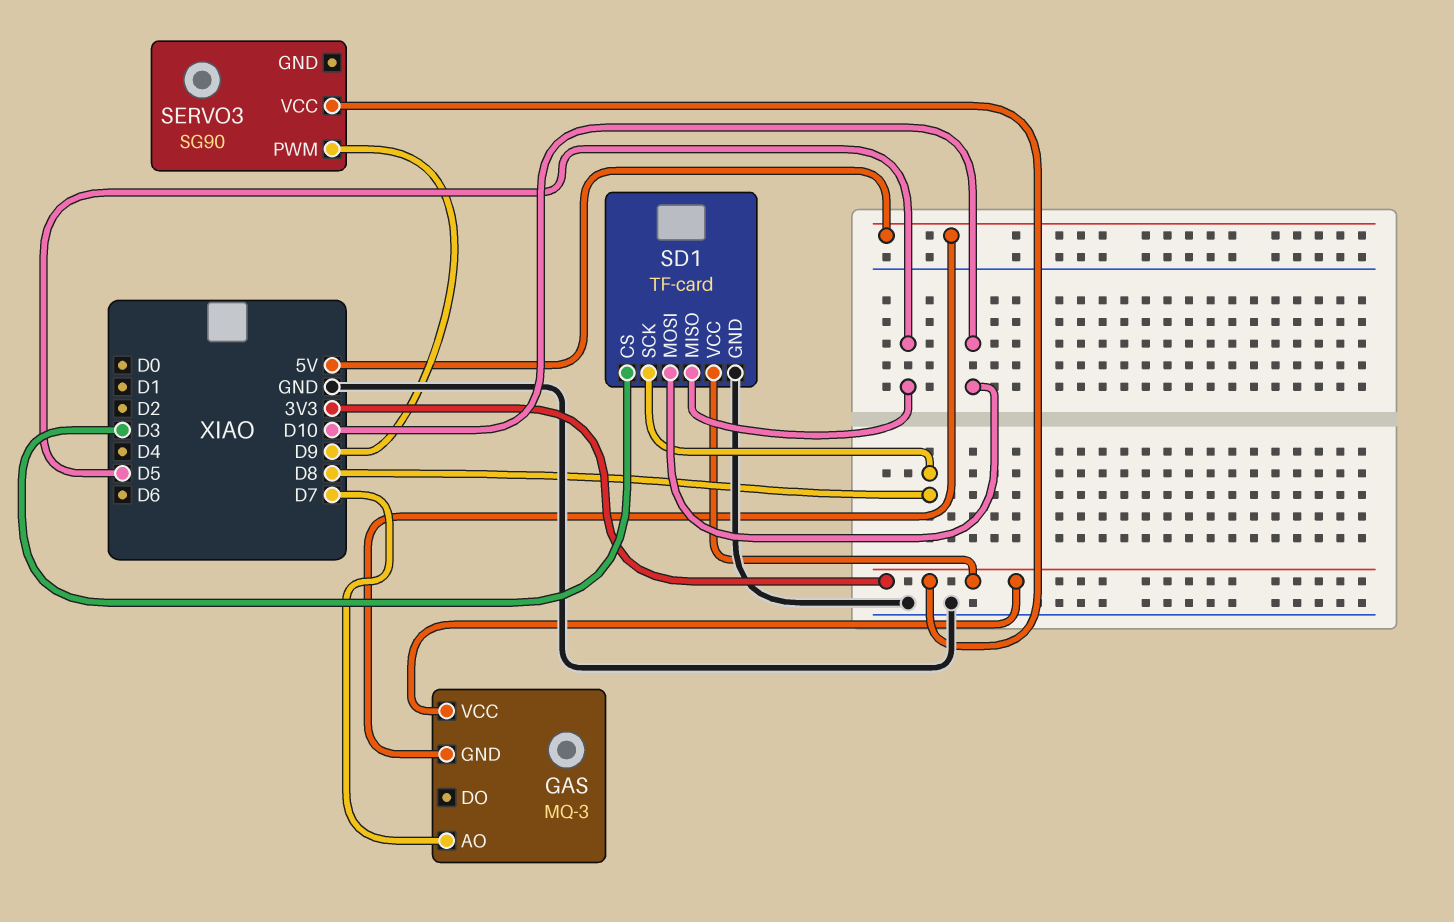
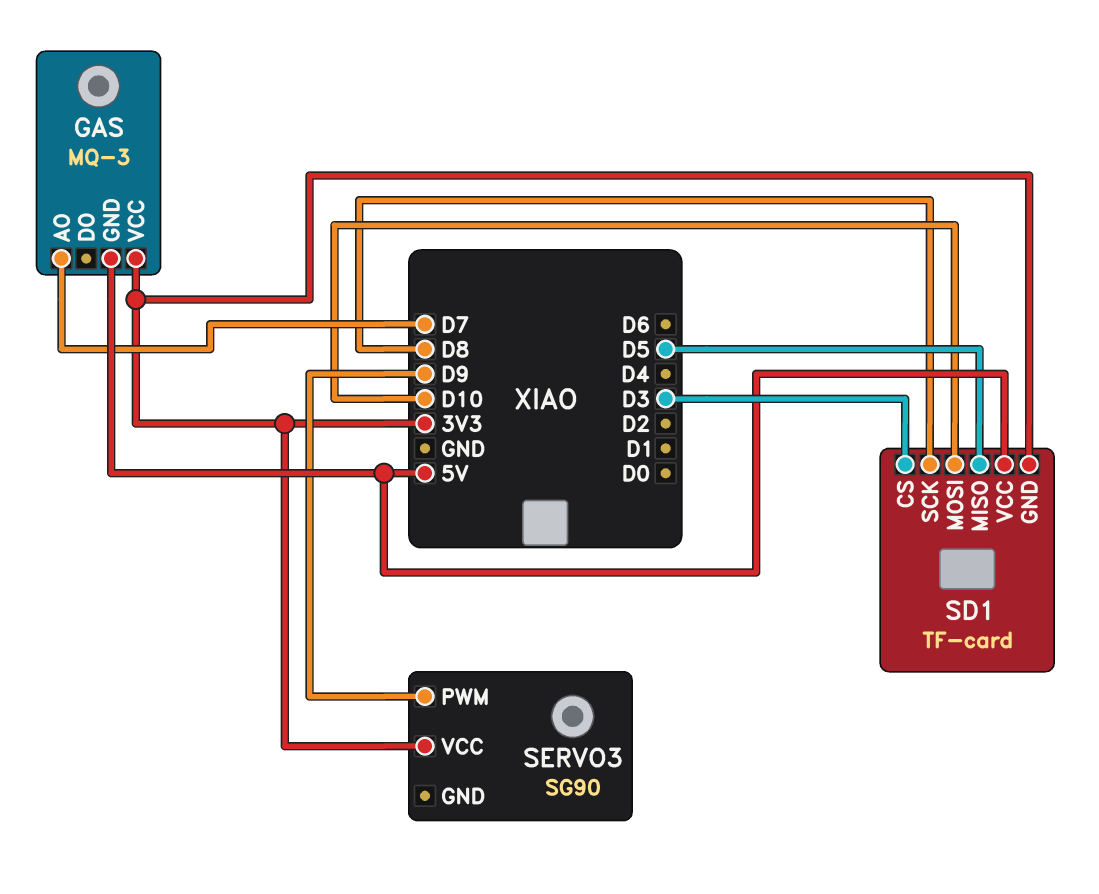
SD1 pin GND: GND -> 3V3
SD1 pin VCC: 3V3 -> 5V

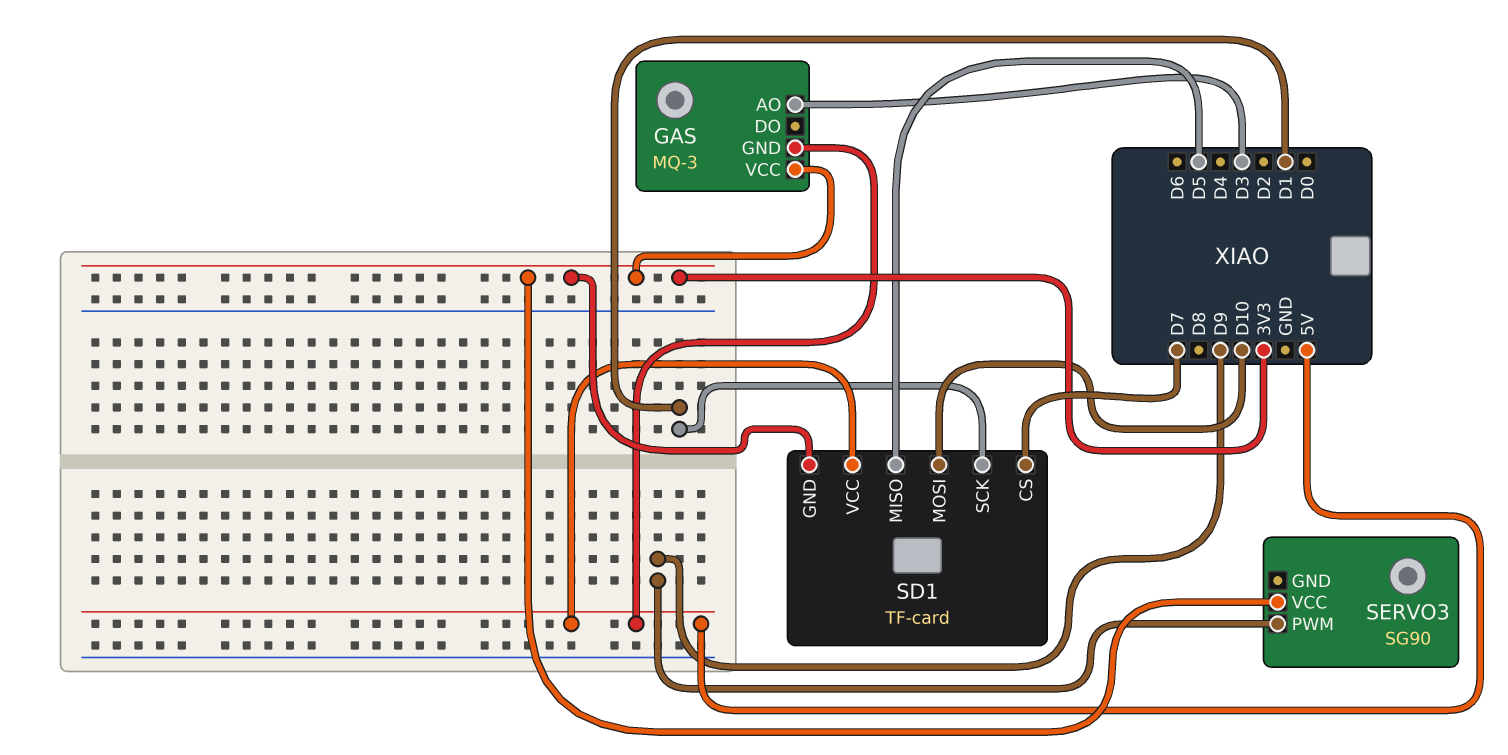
GAS pin AO: D7 -> D3
SD1 pin CS: D3 -> D7
SD1 pin SCK: D8 -> D1

